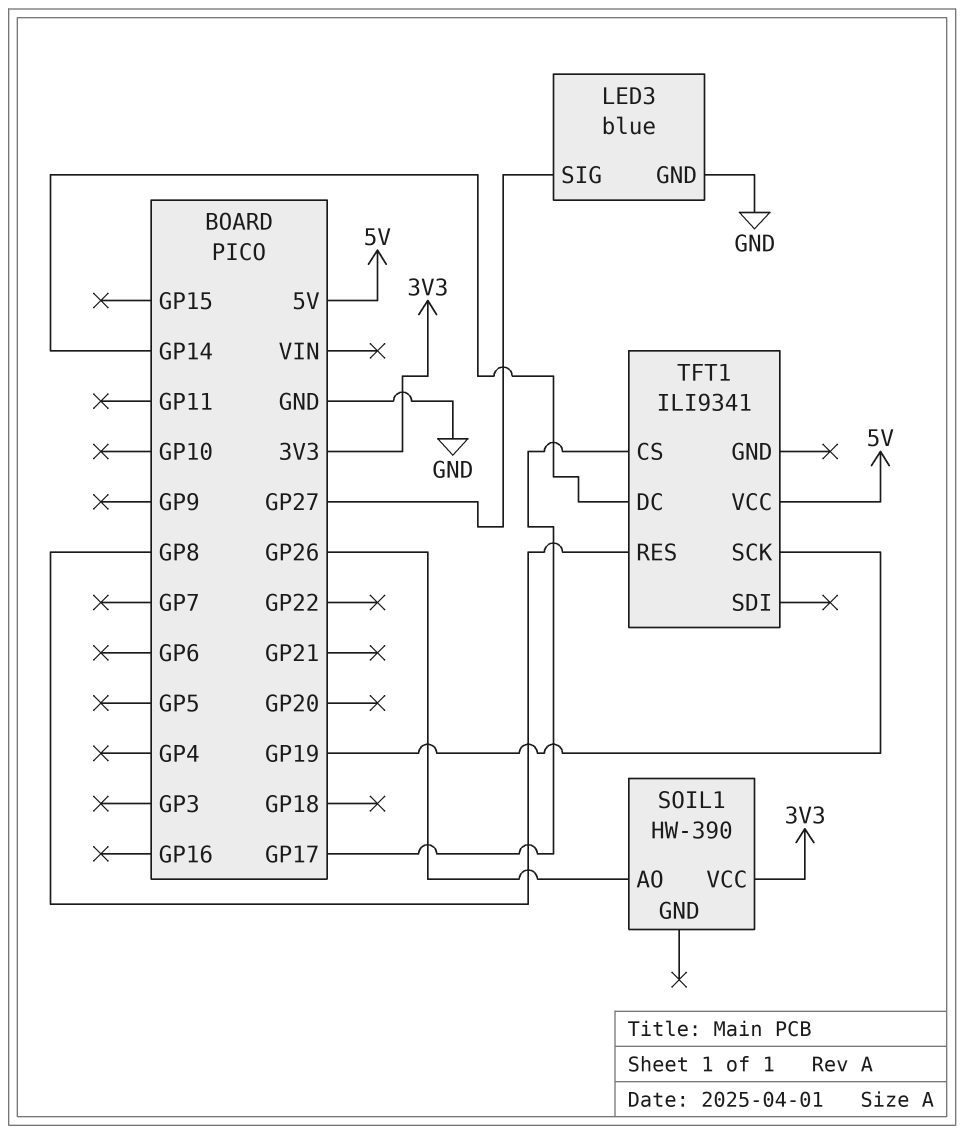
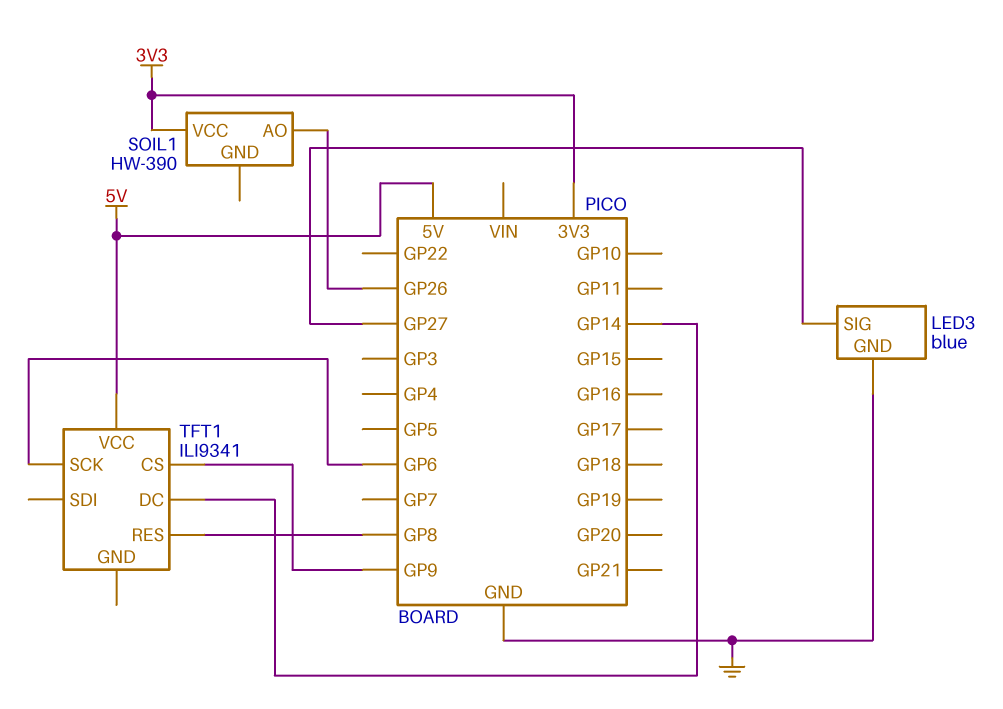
TFT1 pin CS: GP17 -> GP9
TFT1 pin SCK: GP19 -> GP6

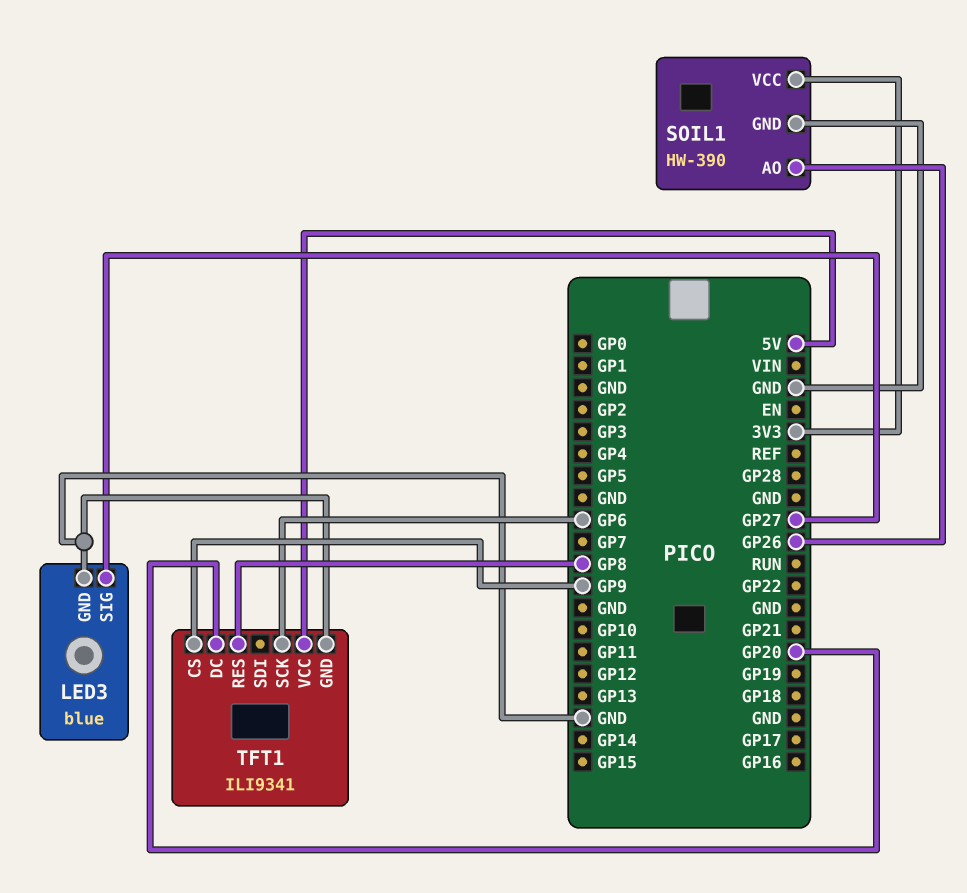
SOIL1 pin GND: none -> GND
TFT1 pin DC: GP14 -> GP20
TFT1 pin GND: none -> GND

